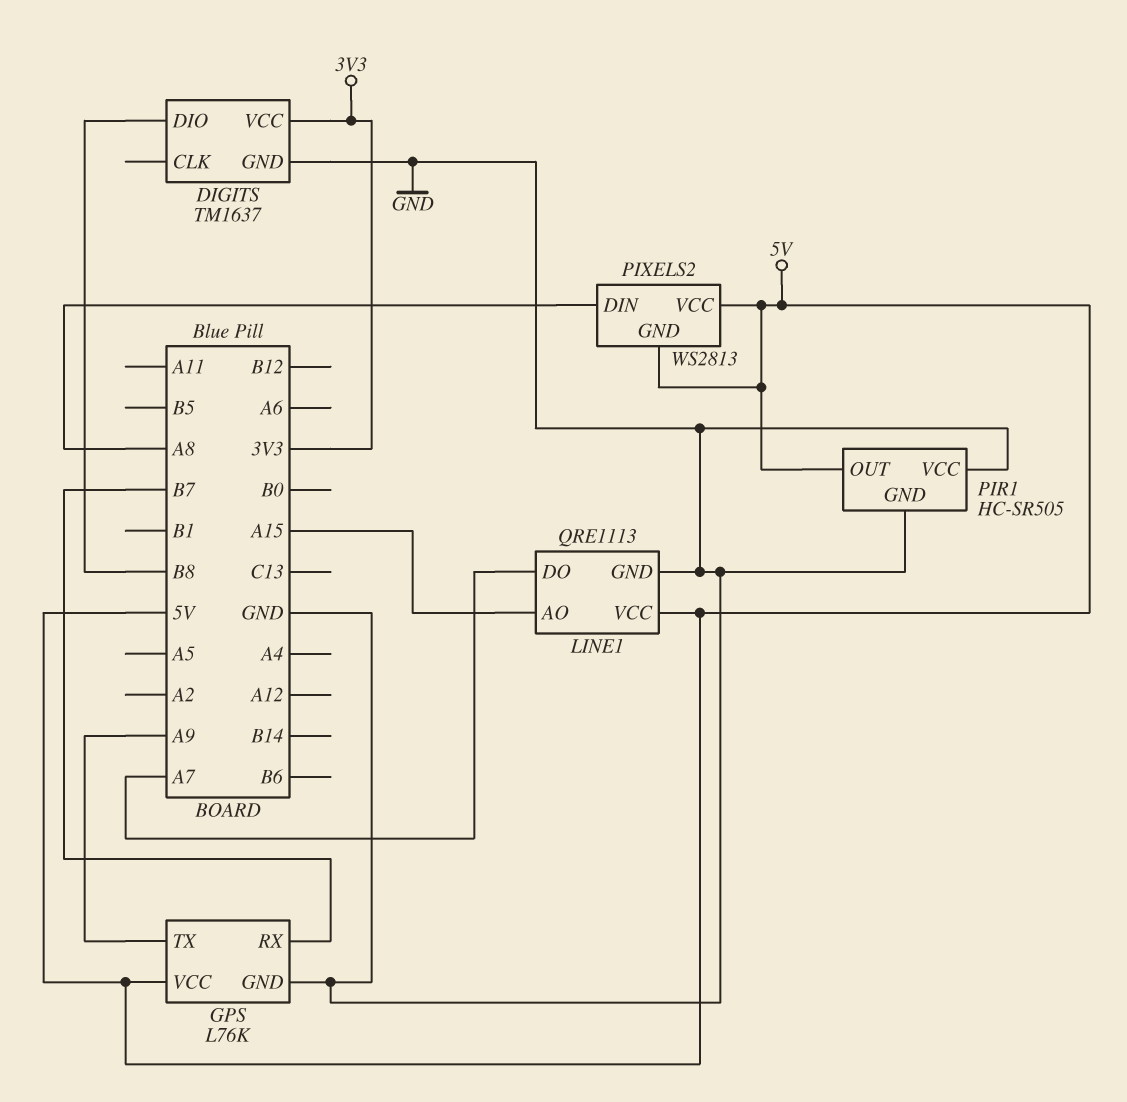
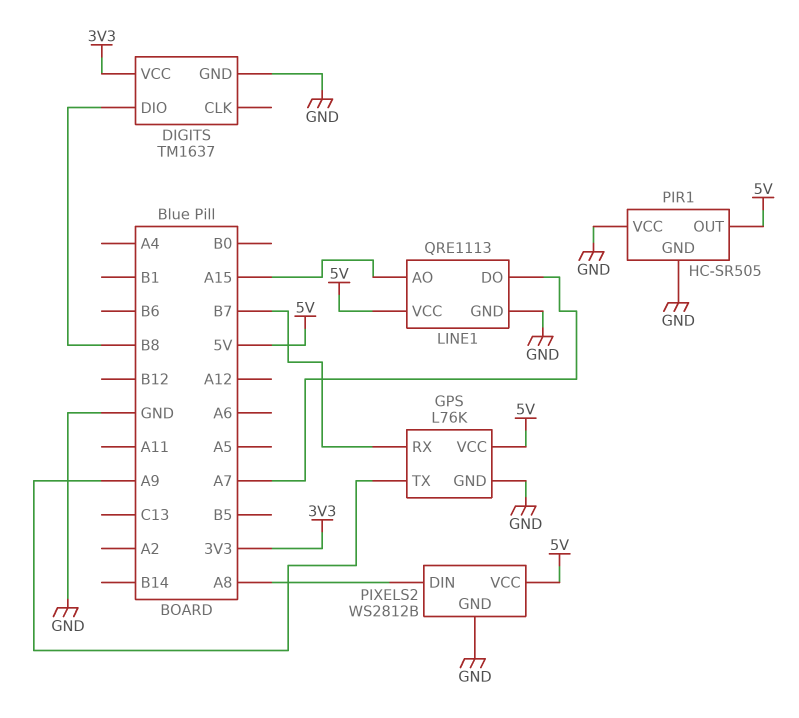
PIXELS2: WS2813 -> WS2812B
PIXELS2 pin GND: 5V -> GND

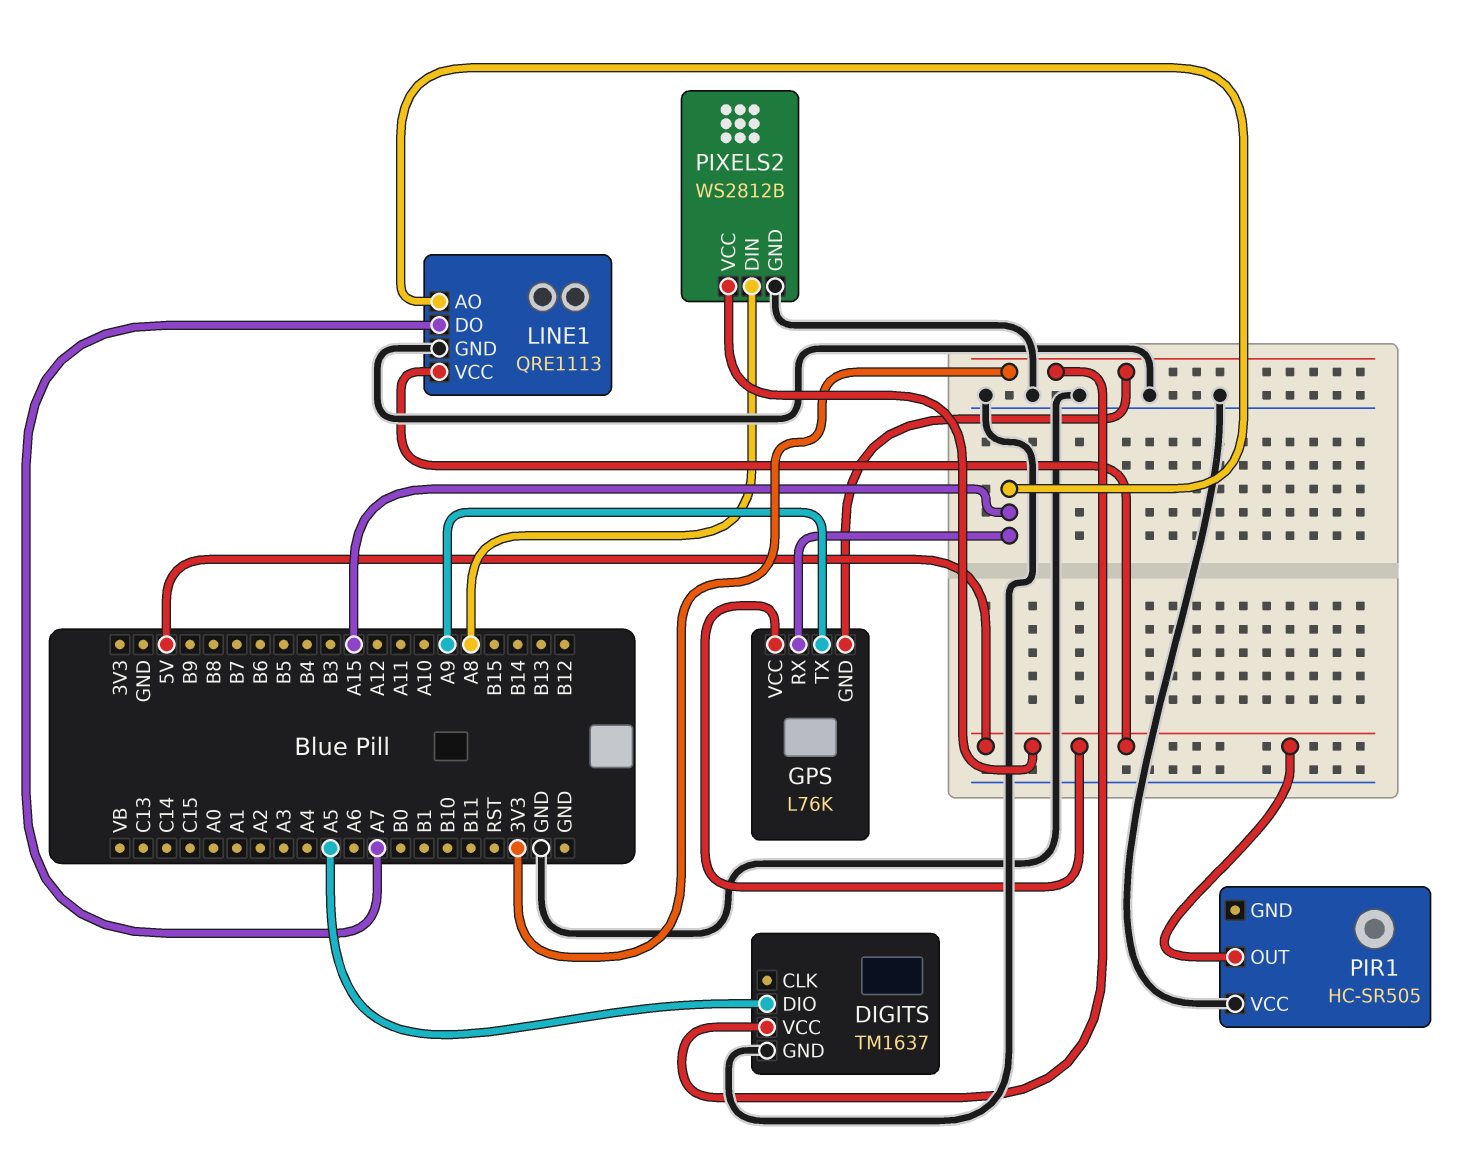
DIGITS pin DIO: B8 -> A5
GPS pin GND: GND -> 3V3
GPS pin RX: B7 -> A15
PIR1 pin GND: GND -> none

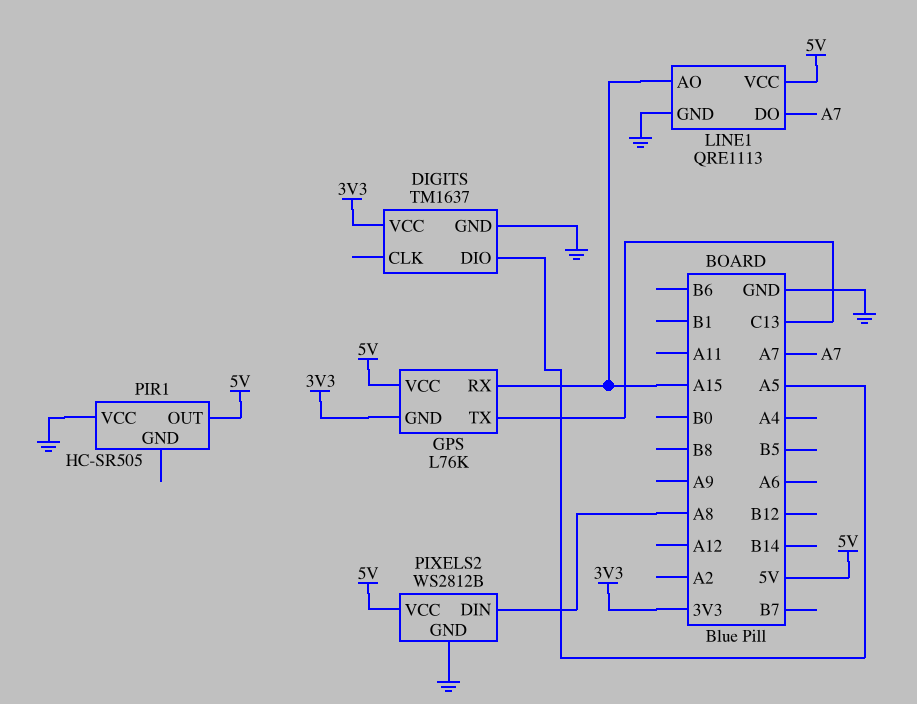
GPS pin TX: A9 -> C13

